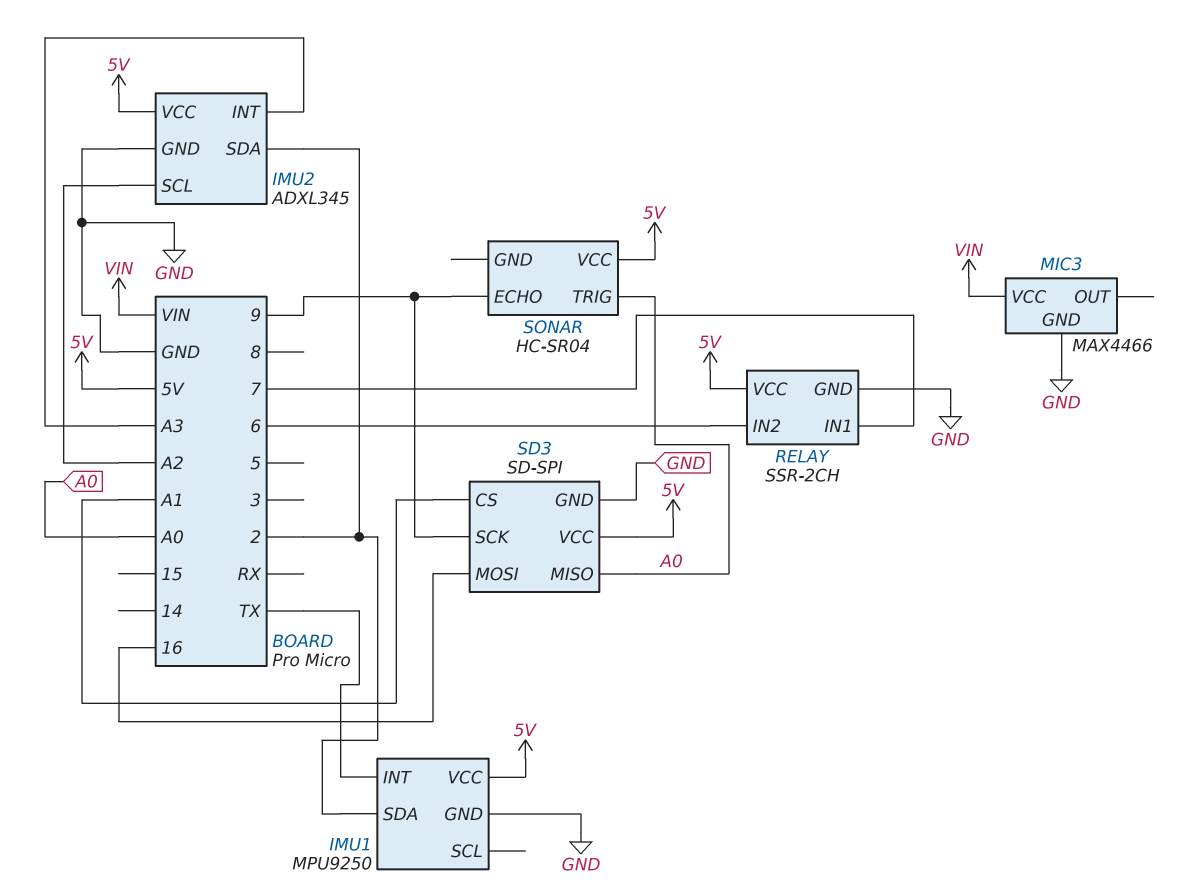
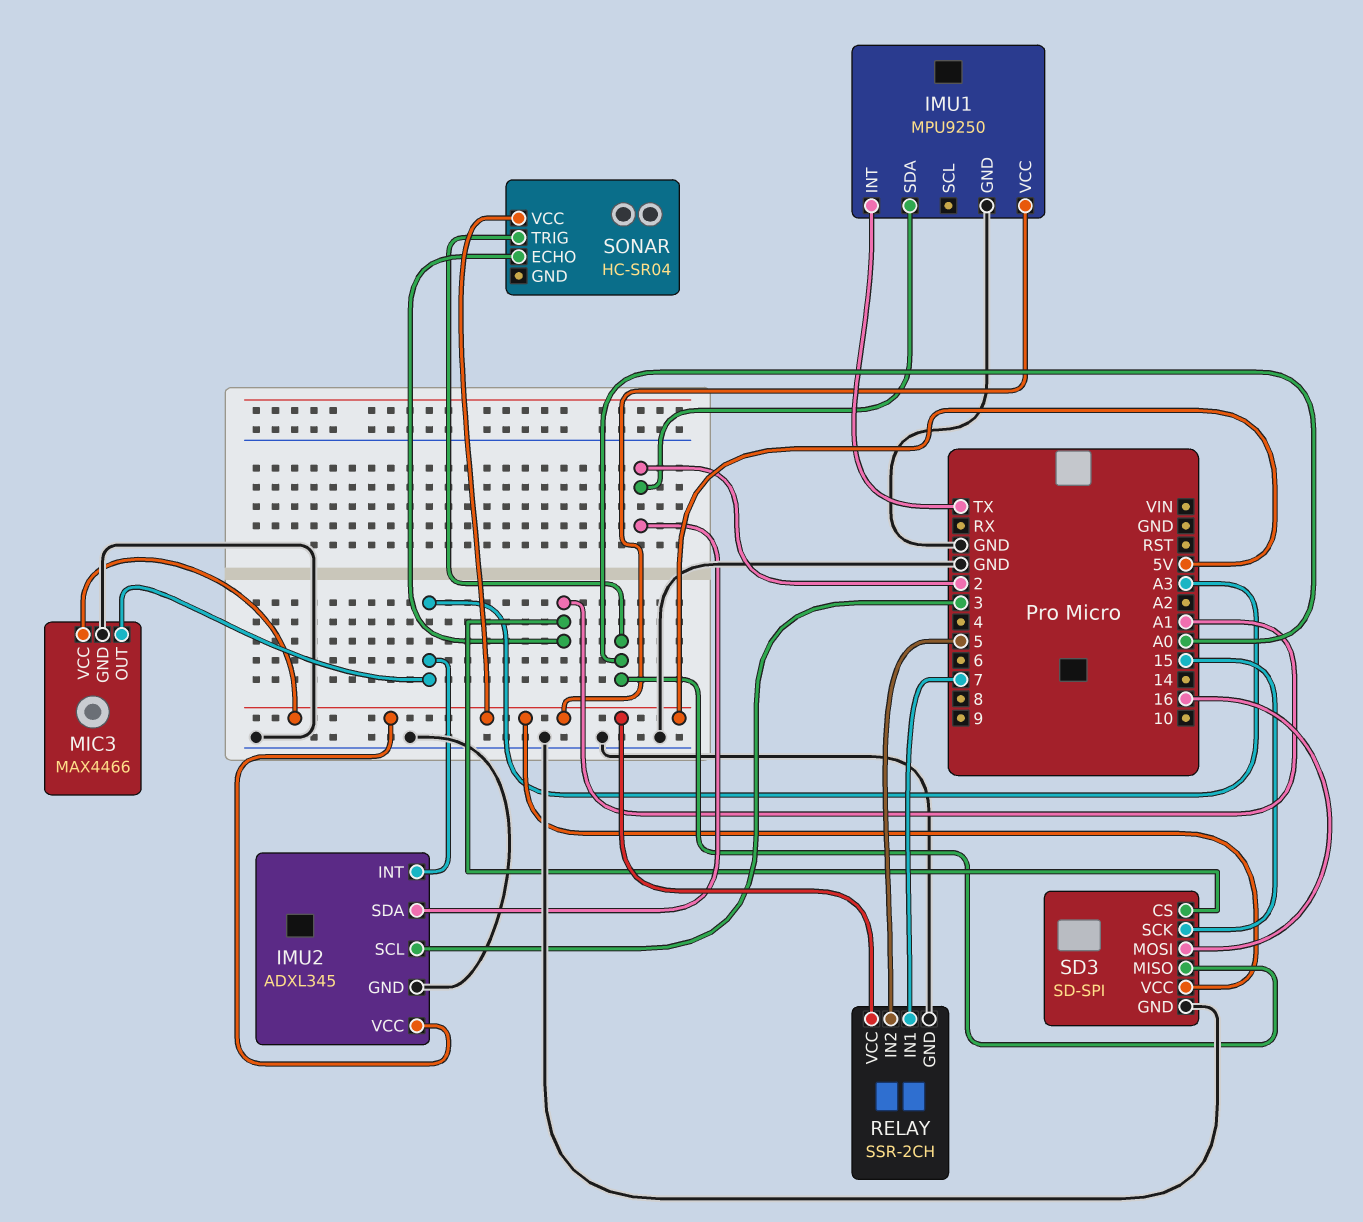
IMU2 pin SCL: A2 -> 3
MIC3 pin OUT: none -> A3
MIC3 pin VCC: VIN -> 5V
RELAY pin IN2: 6 -> 5
SD3 pin SCK: 9 -> 15
SONAR pin ECHO: 9 -> A1

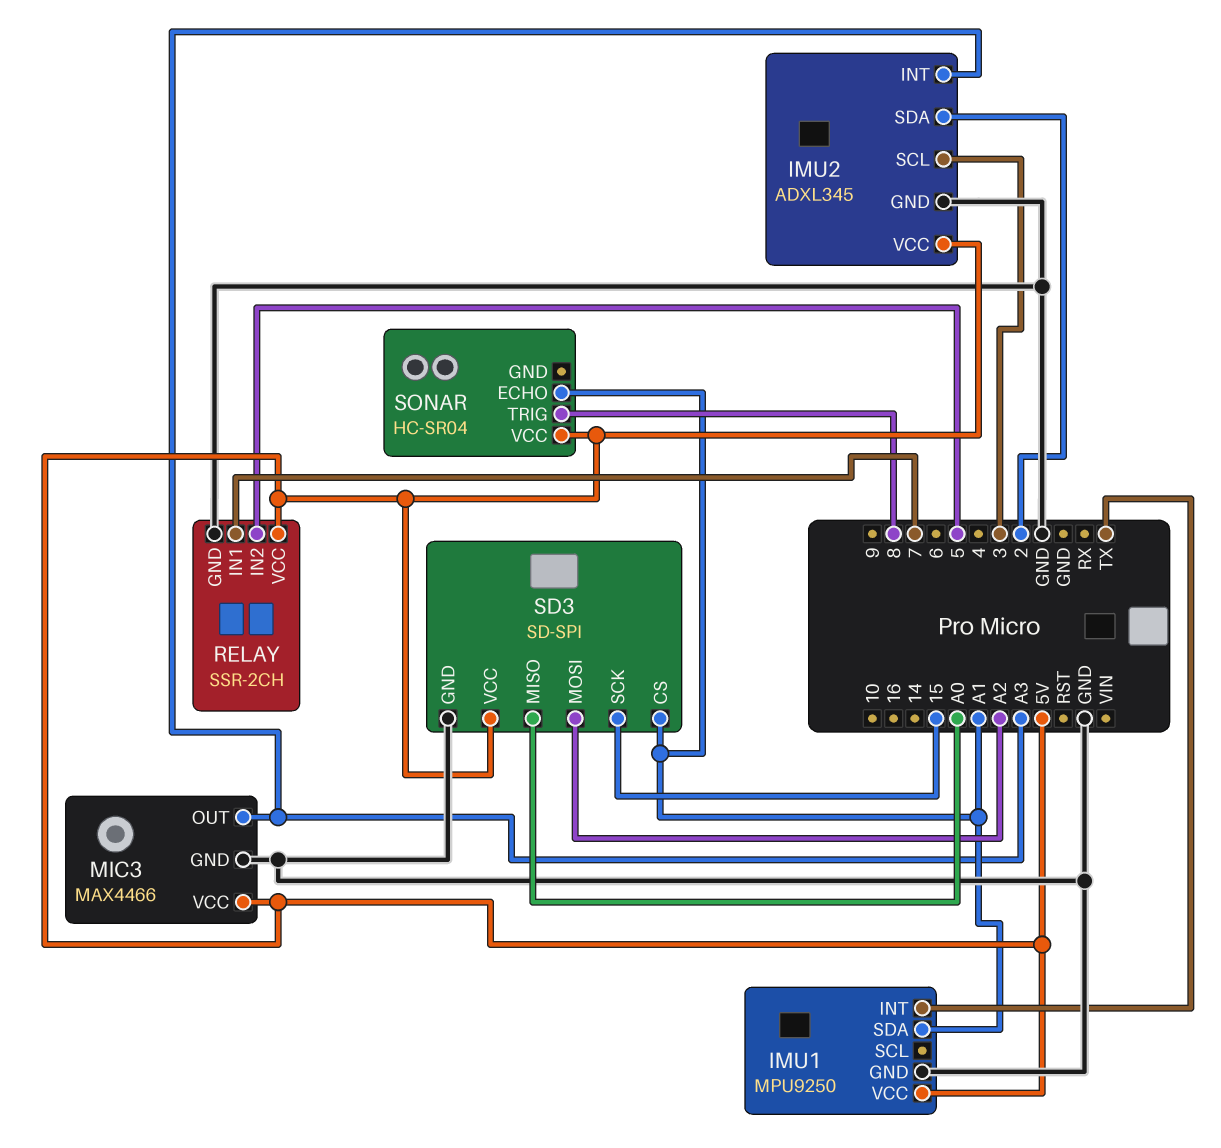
IMU1 pin SDA: 2 -> A1
SD3 pin MOSI: 16 -> A2
SONAR pin TRIG: A0 -> 8

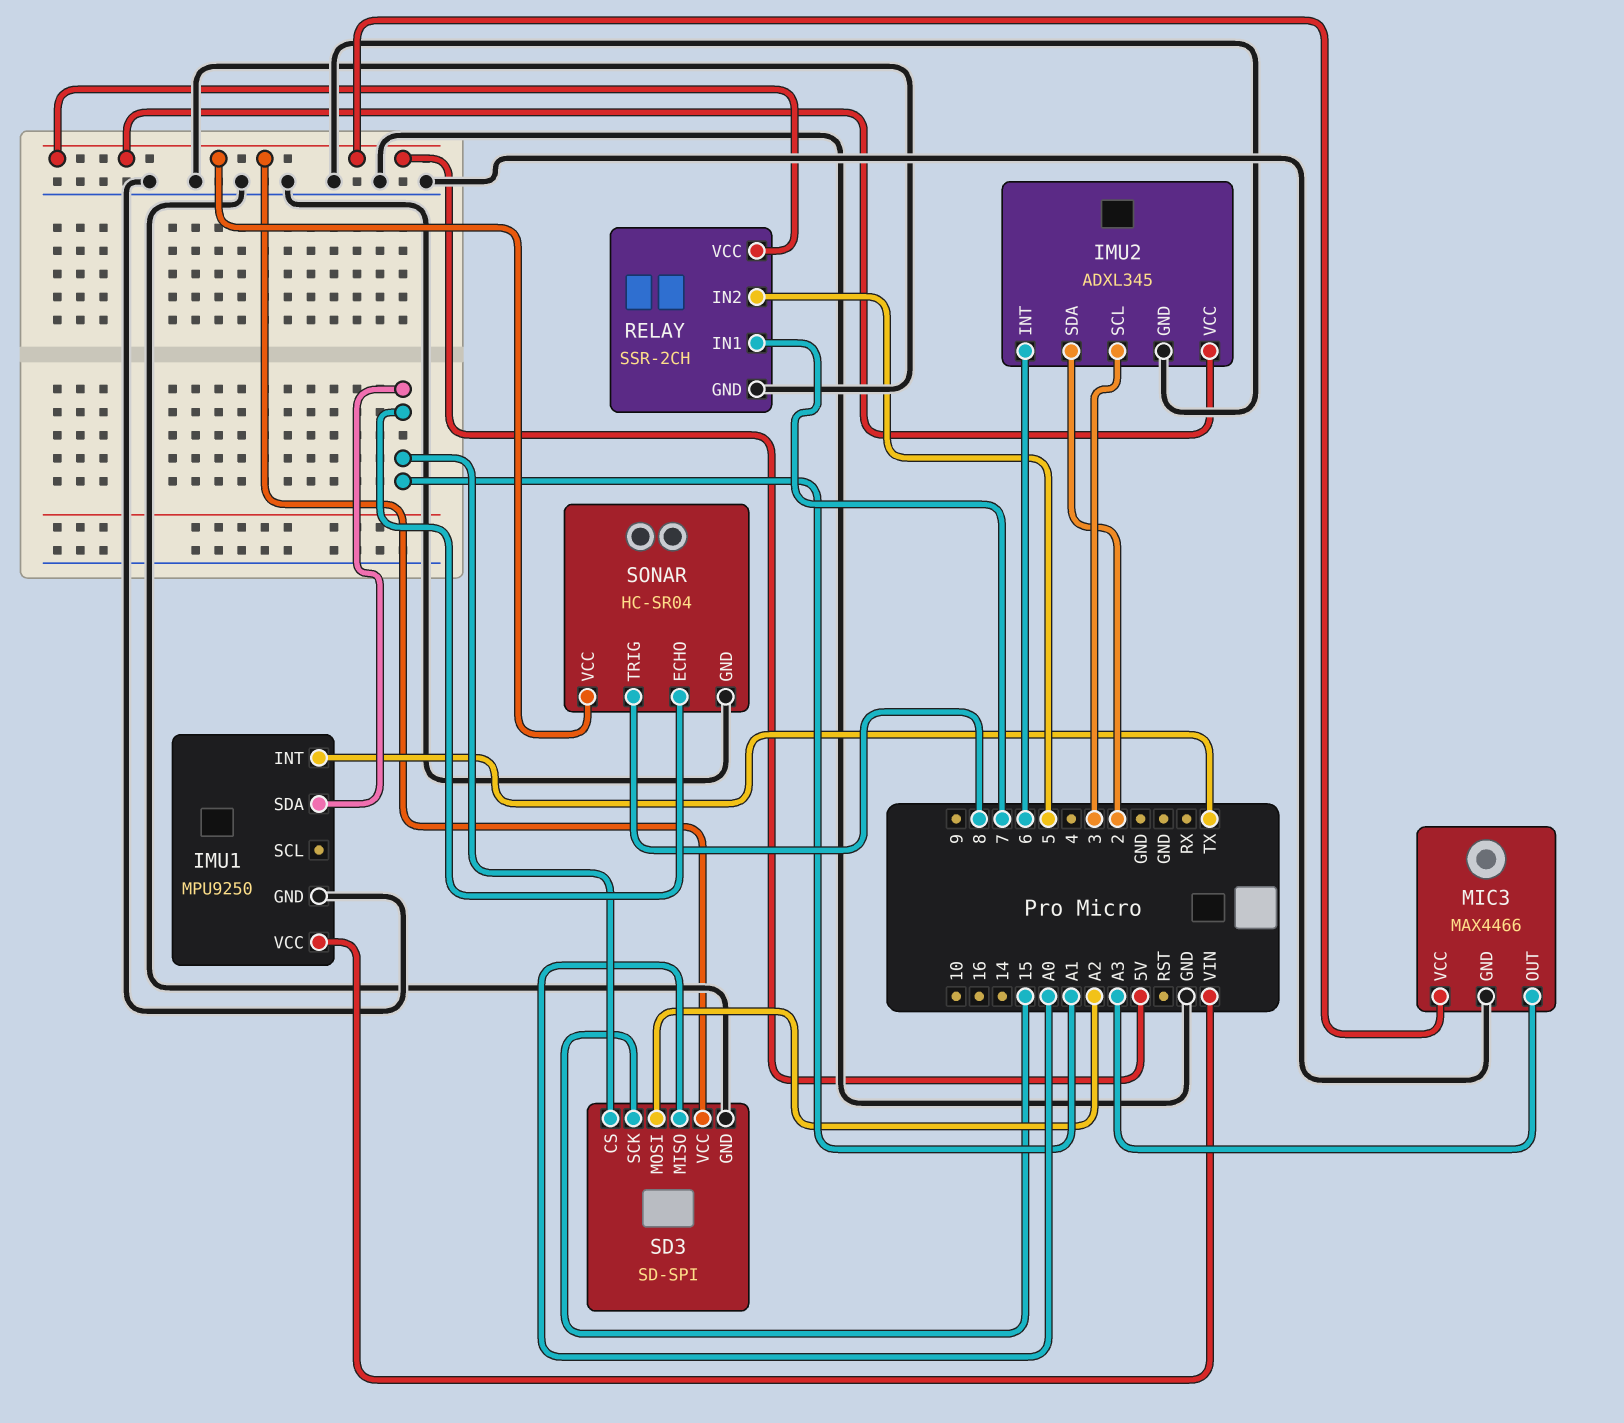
IMU1 pin VCC: 5V -> VIN
IMU2 pin INT: A3 -> 6
SONAR pin GND: none -> GND

